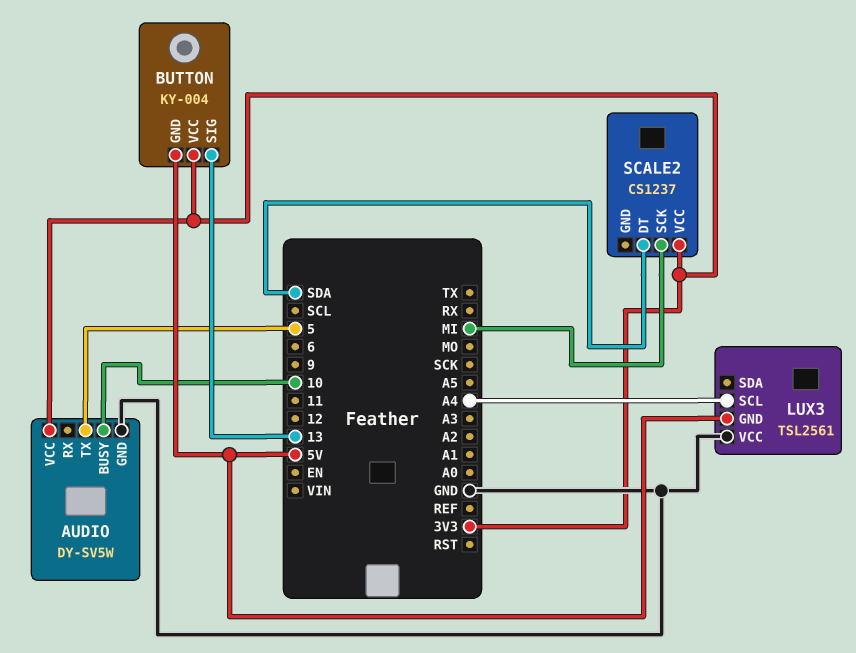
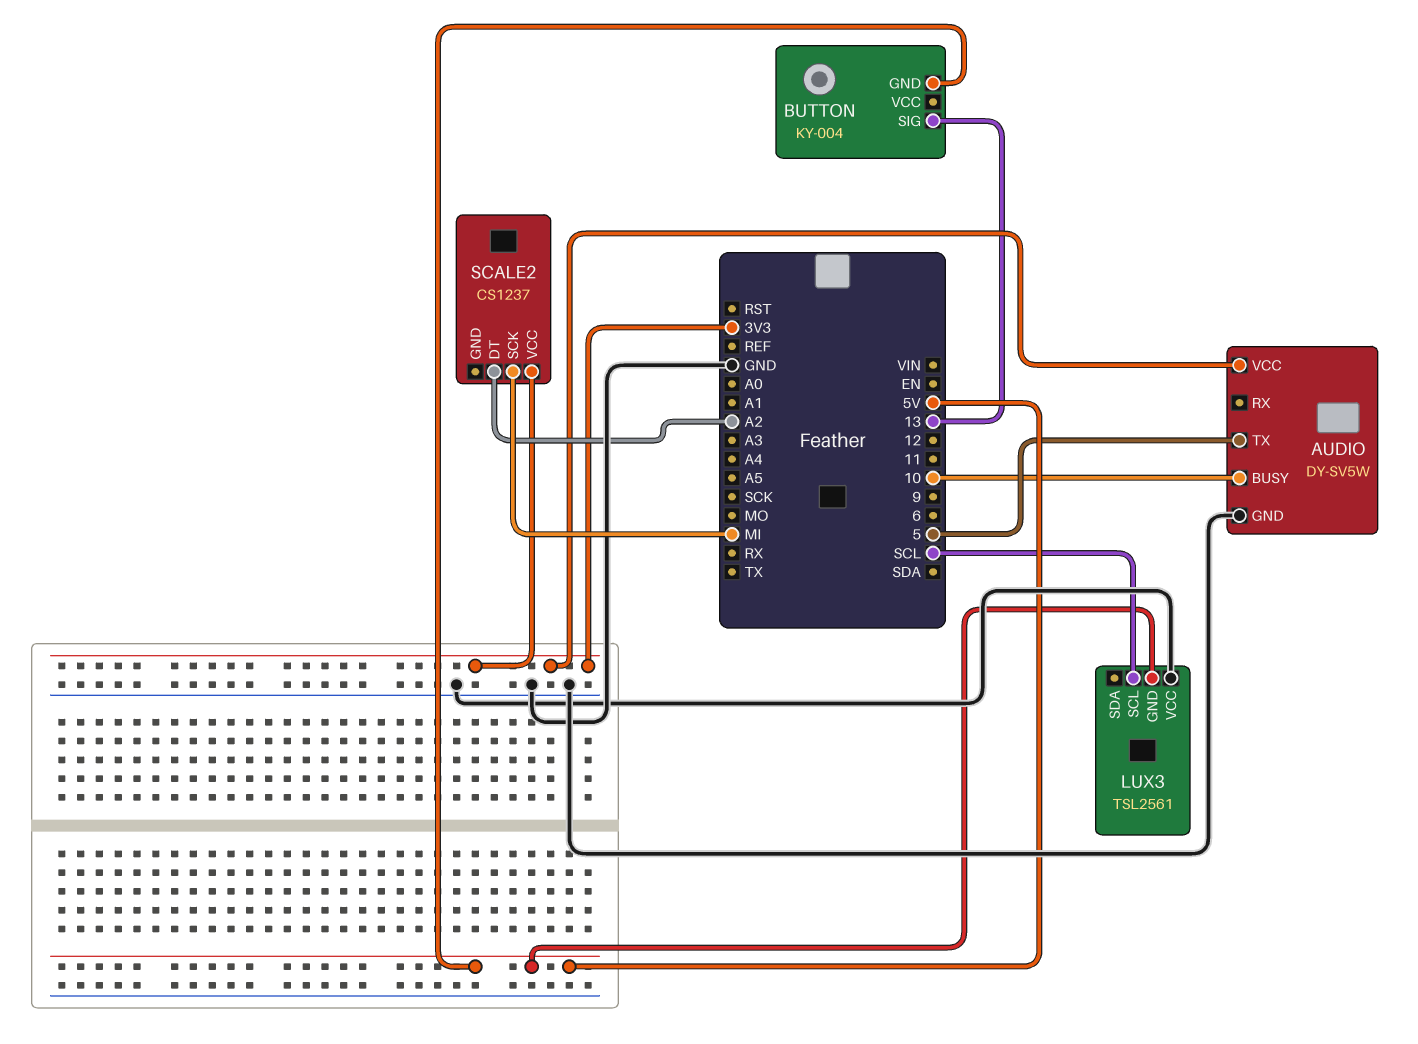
BUTTON pin VCC: 3V3 -> none
LUX3 pin SCL: A4 -> SCL
SCALE2 pin DT: SDA -> A2

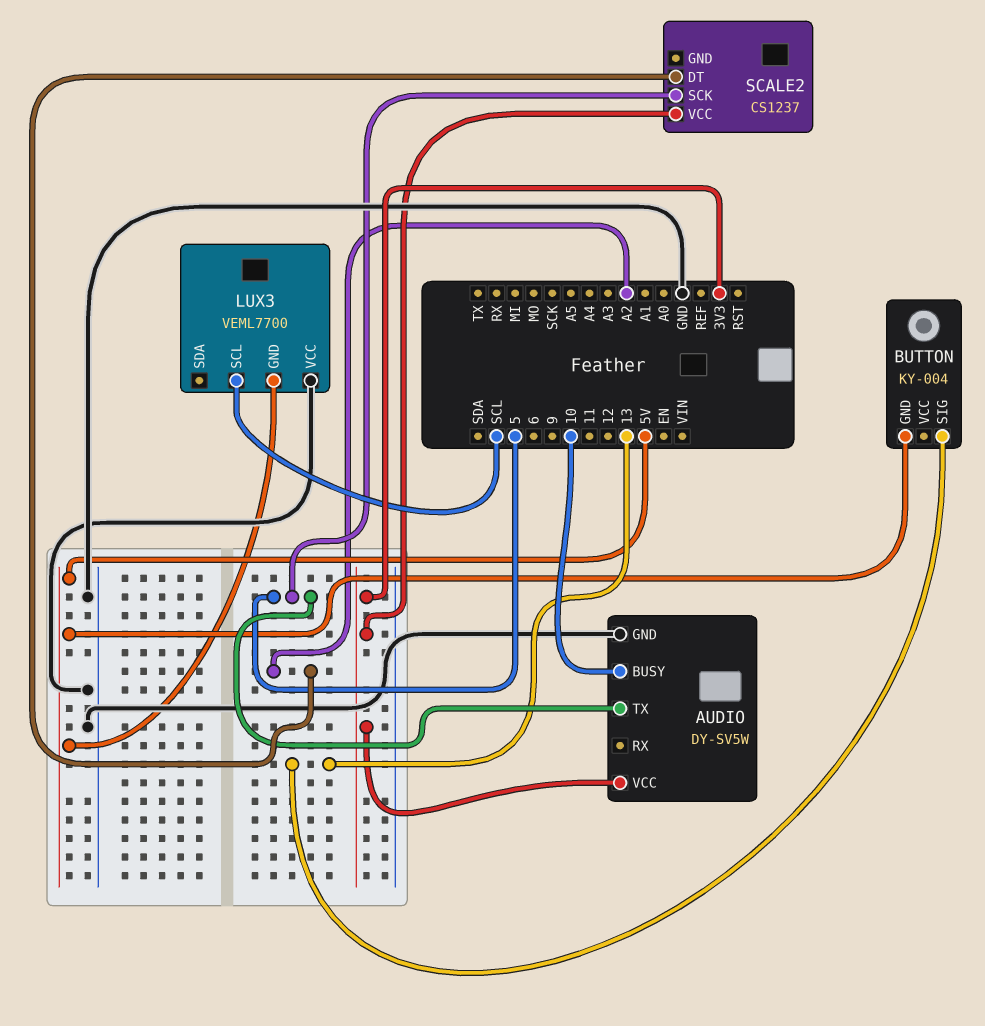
LUX3: TSL2561 -> VEML7700
SCALE2 pin SCK: MI -> 5

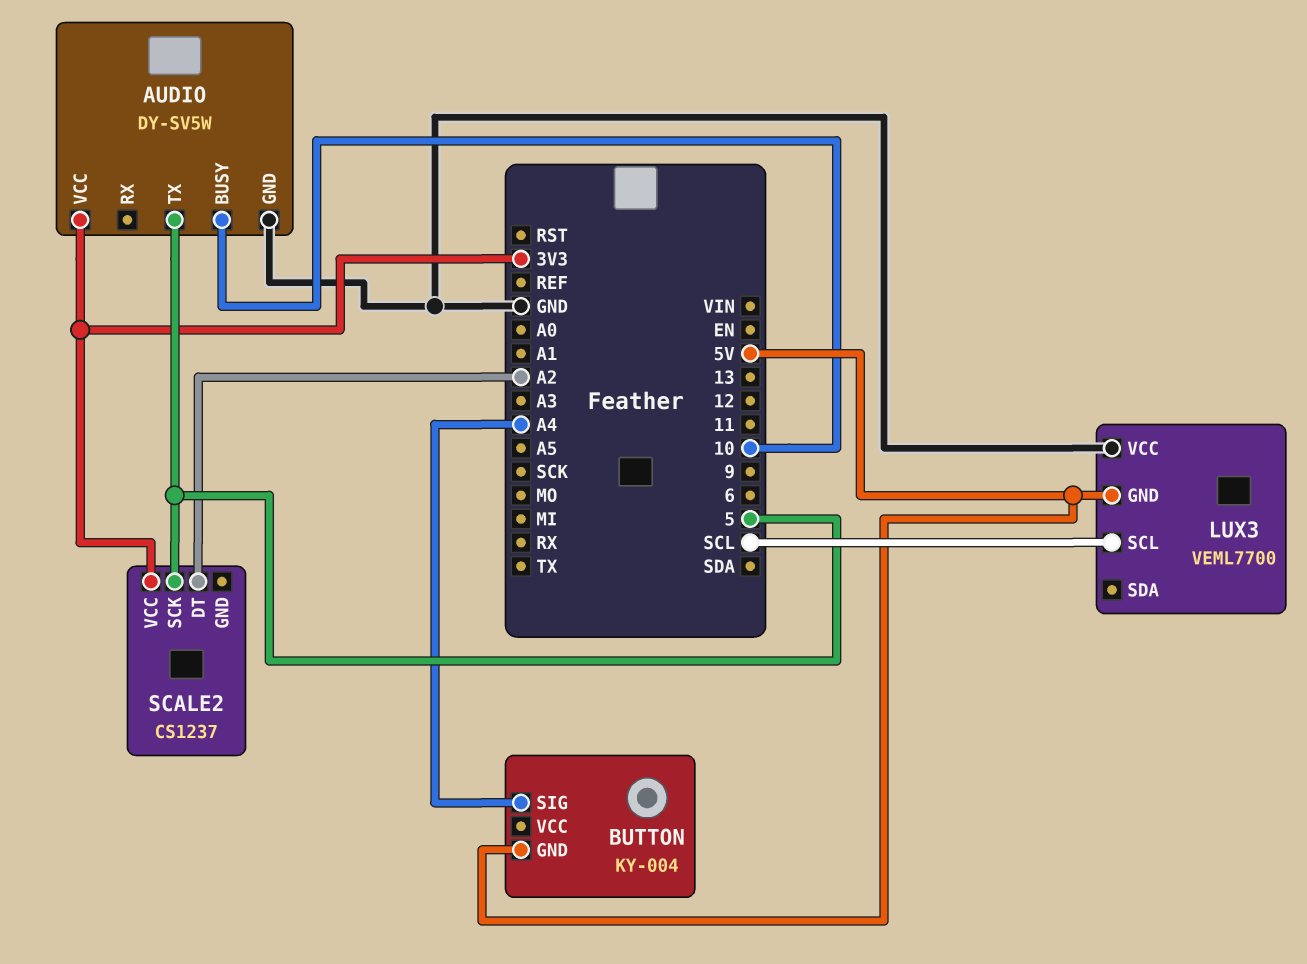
BUTTON pin SIG: 13 -> A4

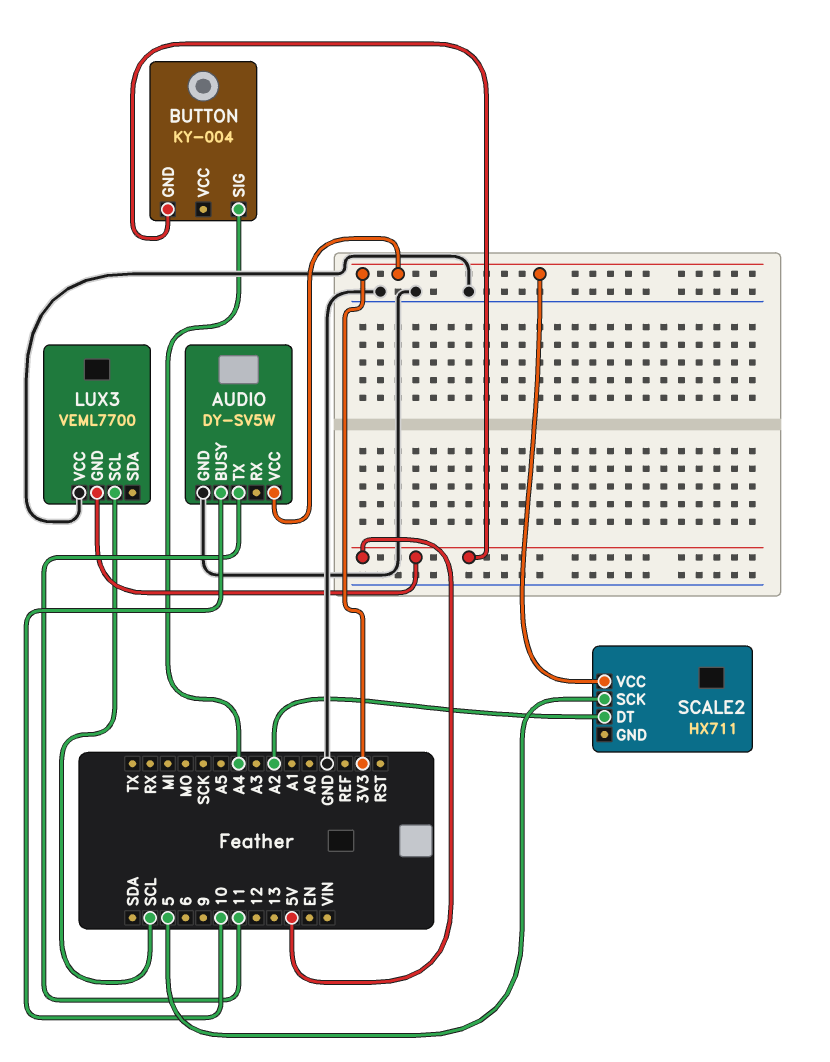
AUDIO pin TX: 5 -> 11
SCALE2: CS1237 -> HX711

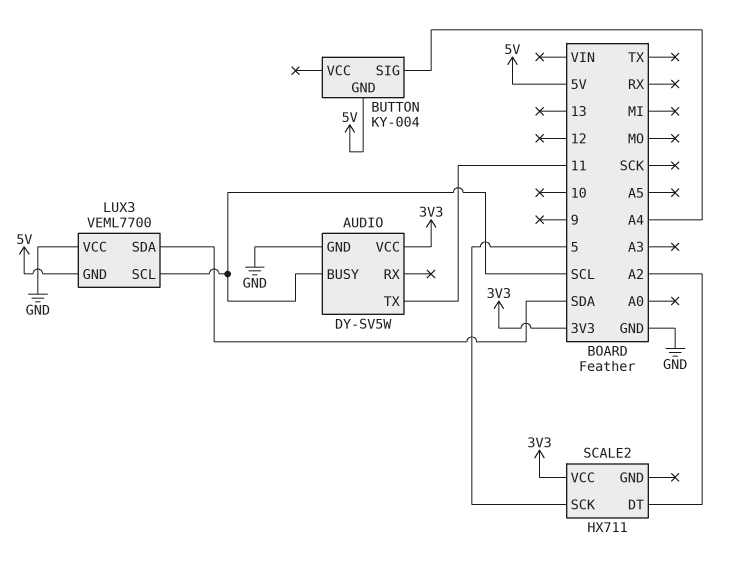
AUDIO pin BUSY: 10 -> SCL
LUX3 pin SDA: none -> SDA

